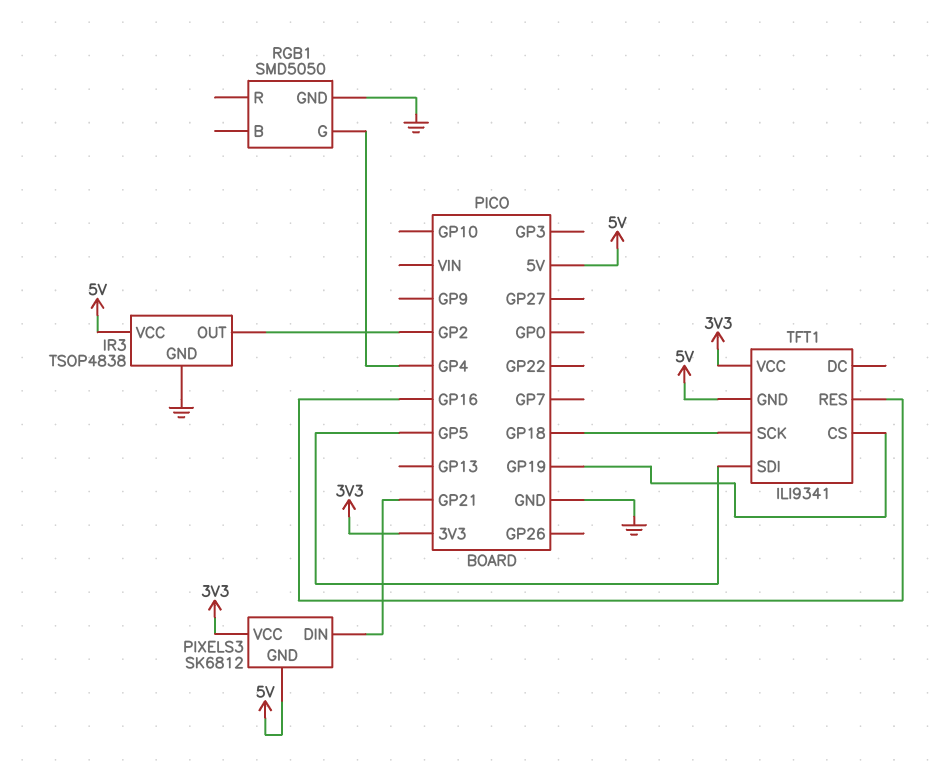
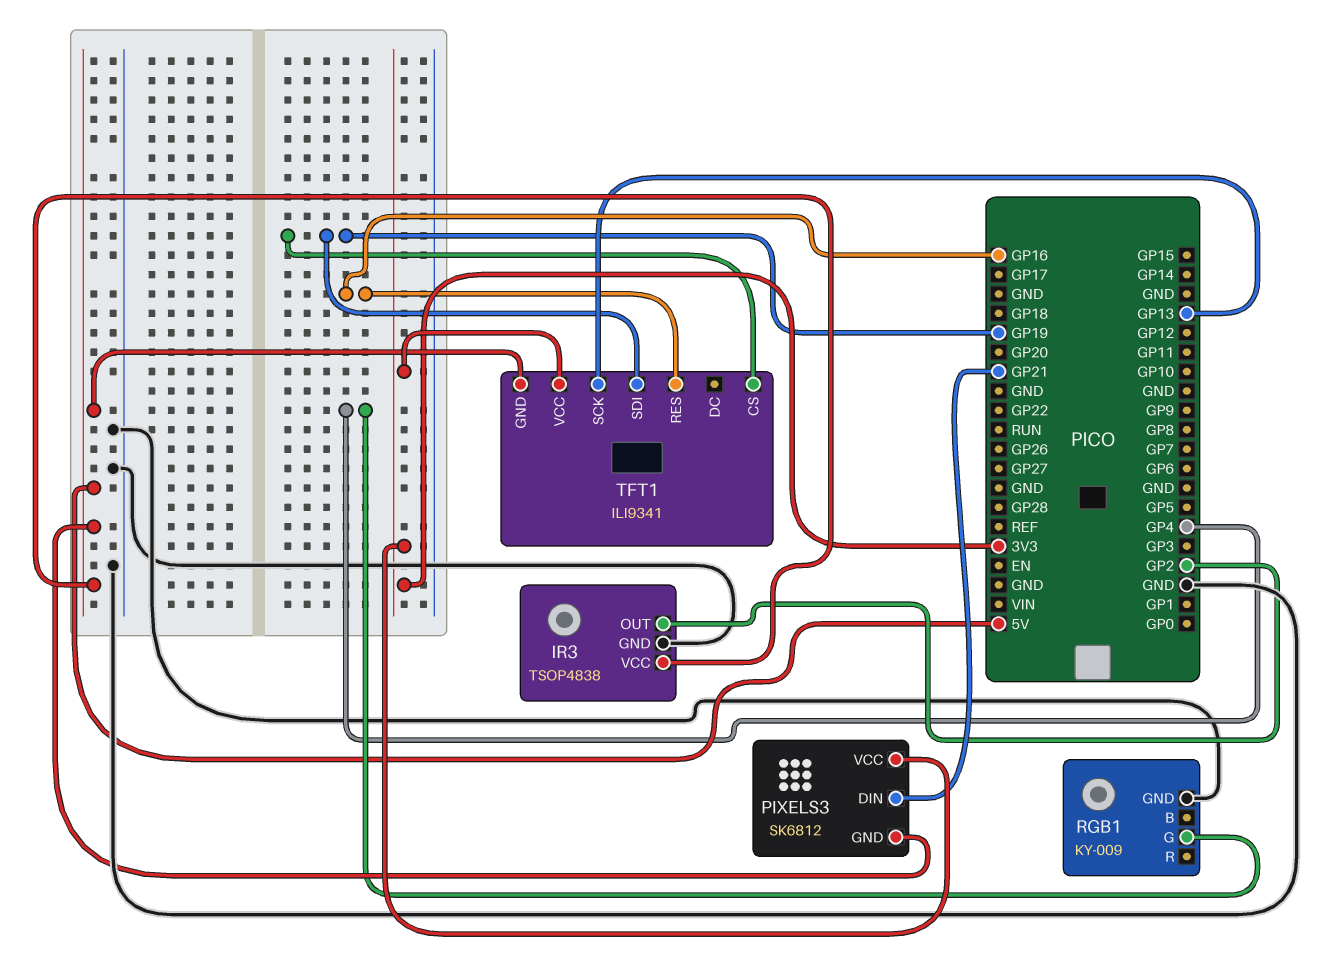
RGB1: SMD5050 -> KY-009
TFT1 pin SCK: GP18 -> GP13
TFT1 pin SDI: GP5 -> GP19

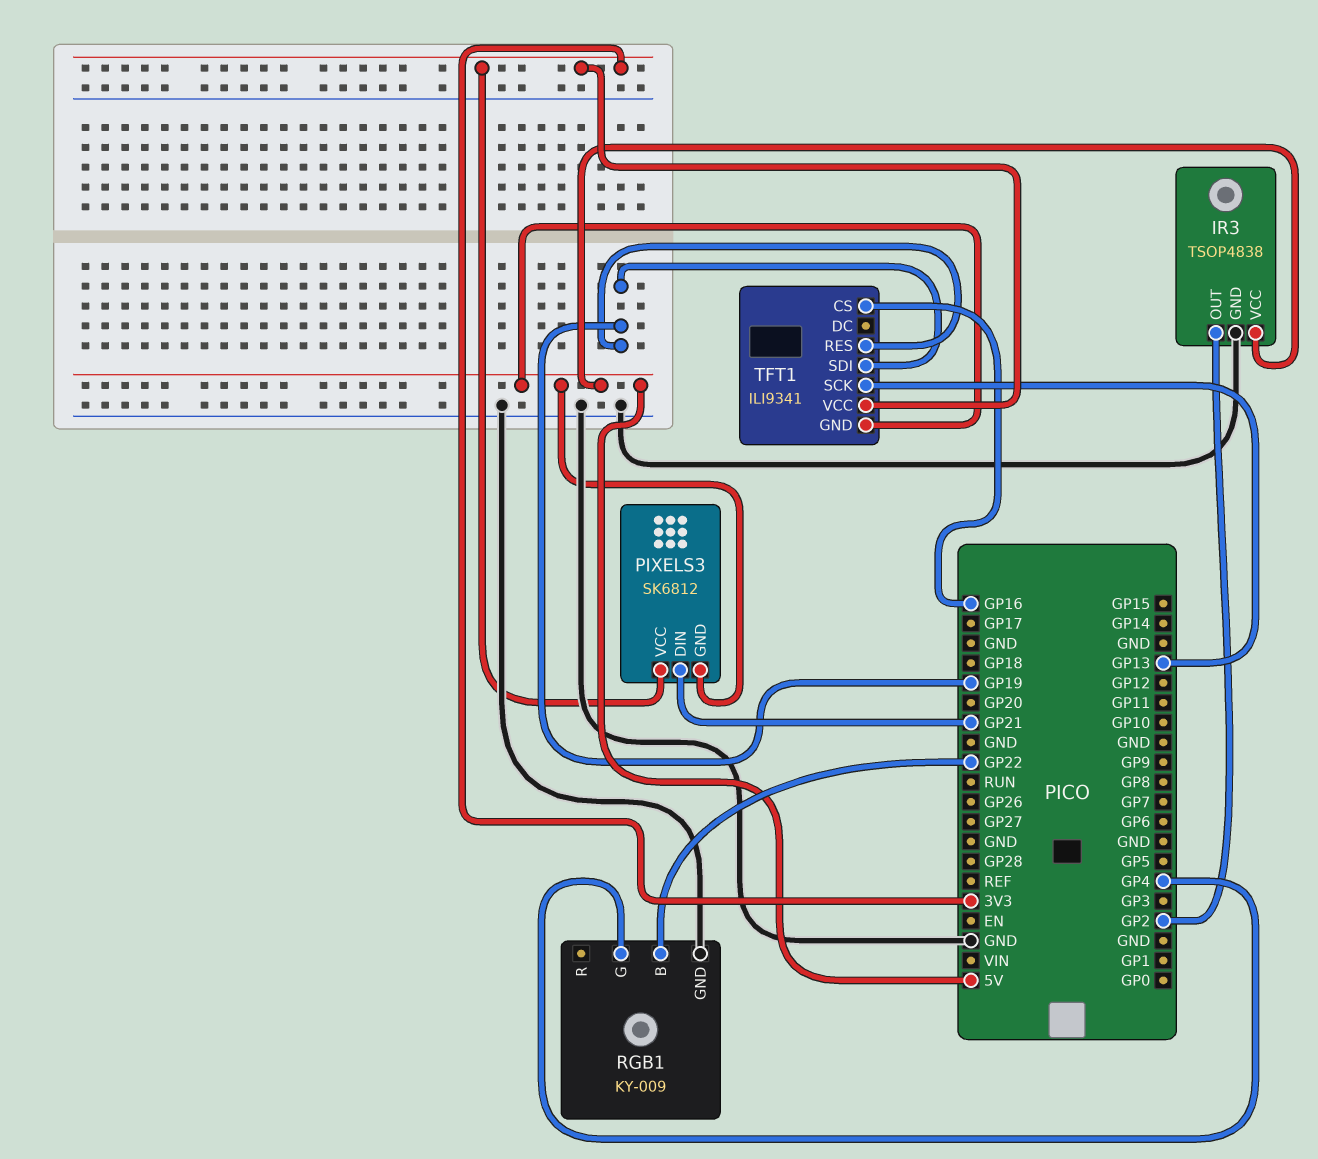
RGB1 pin B: none -> GP22
TFT1 pin CS: GP19 -> GP16
TFT1 pin RES: GP16 -> GP19

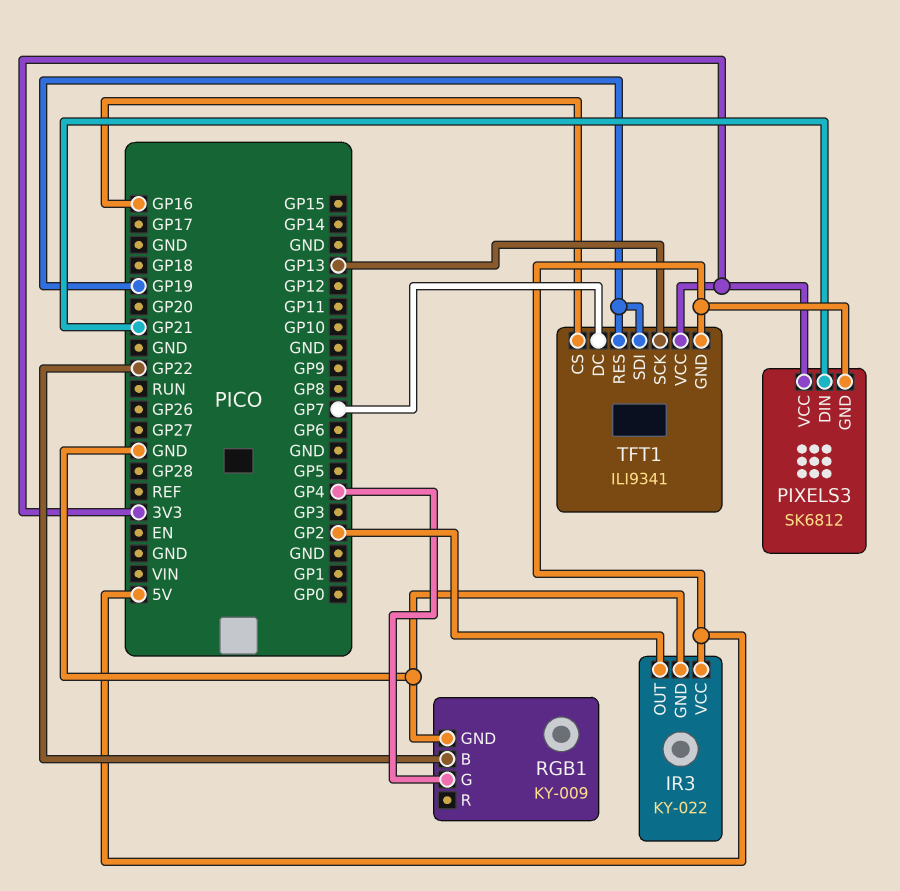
IR3: TSOP4838 -> KY-022
TFT1 pin DC: none -> GP7

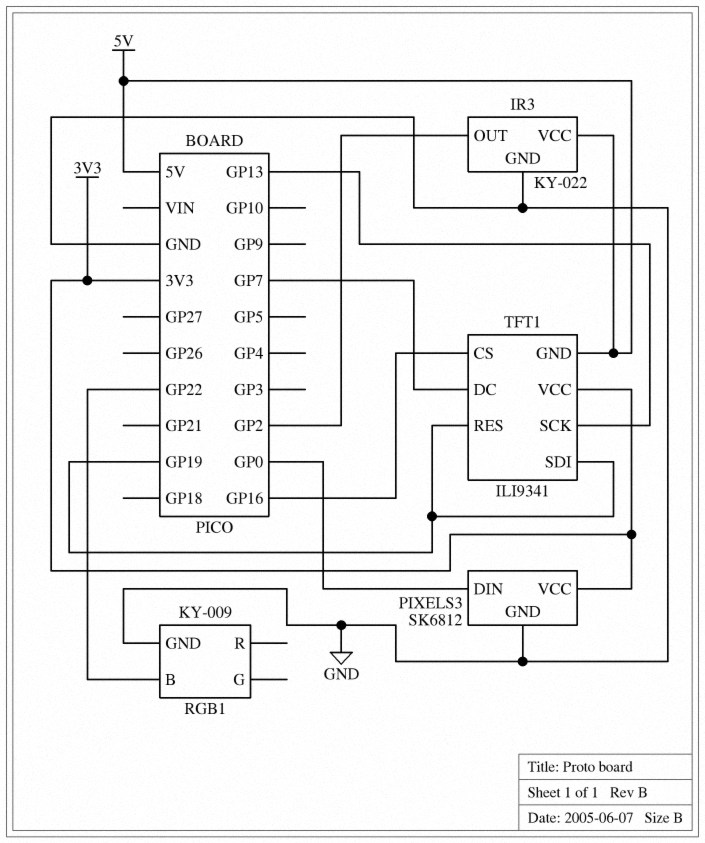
PIXELS3 pin DIN: GP21 -> GP0
PIXELS3 pin GND: 5V -> GND
RGB1 pin G: GP4 -> none

